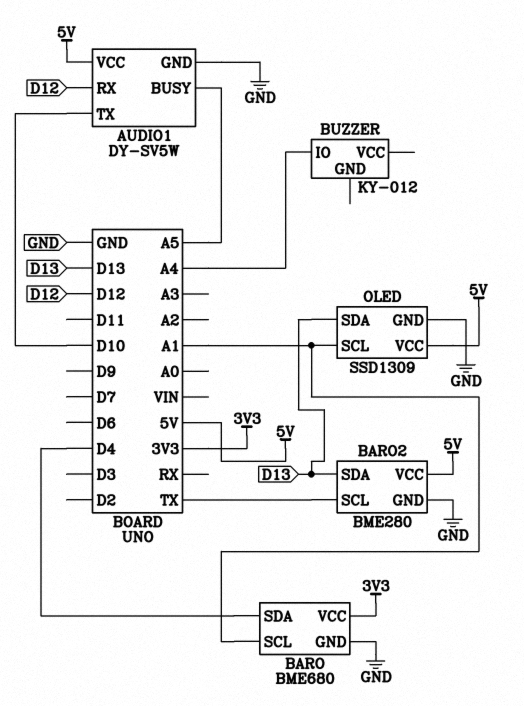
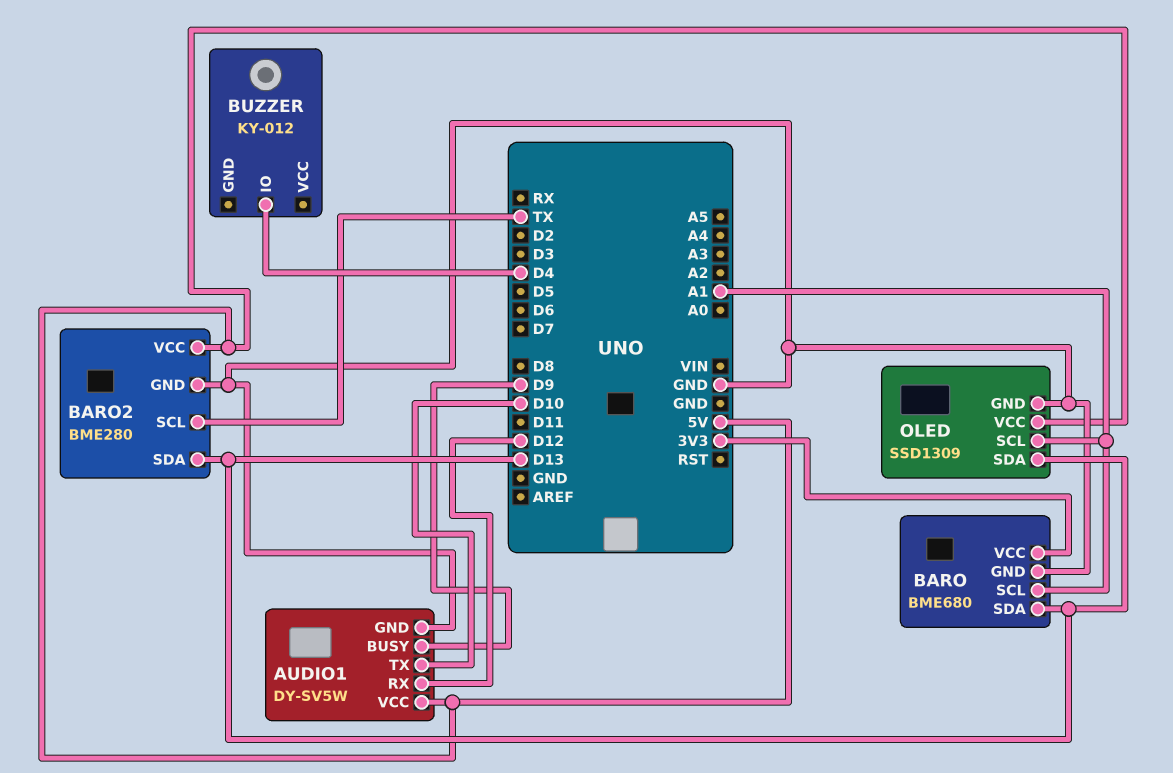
AUDIO1 pin BUSY: A5 -> D9
BARO pin SDA: D4 -> D13
BUZZER pin IO: A4 -> D4

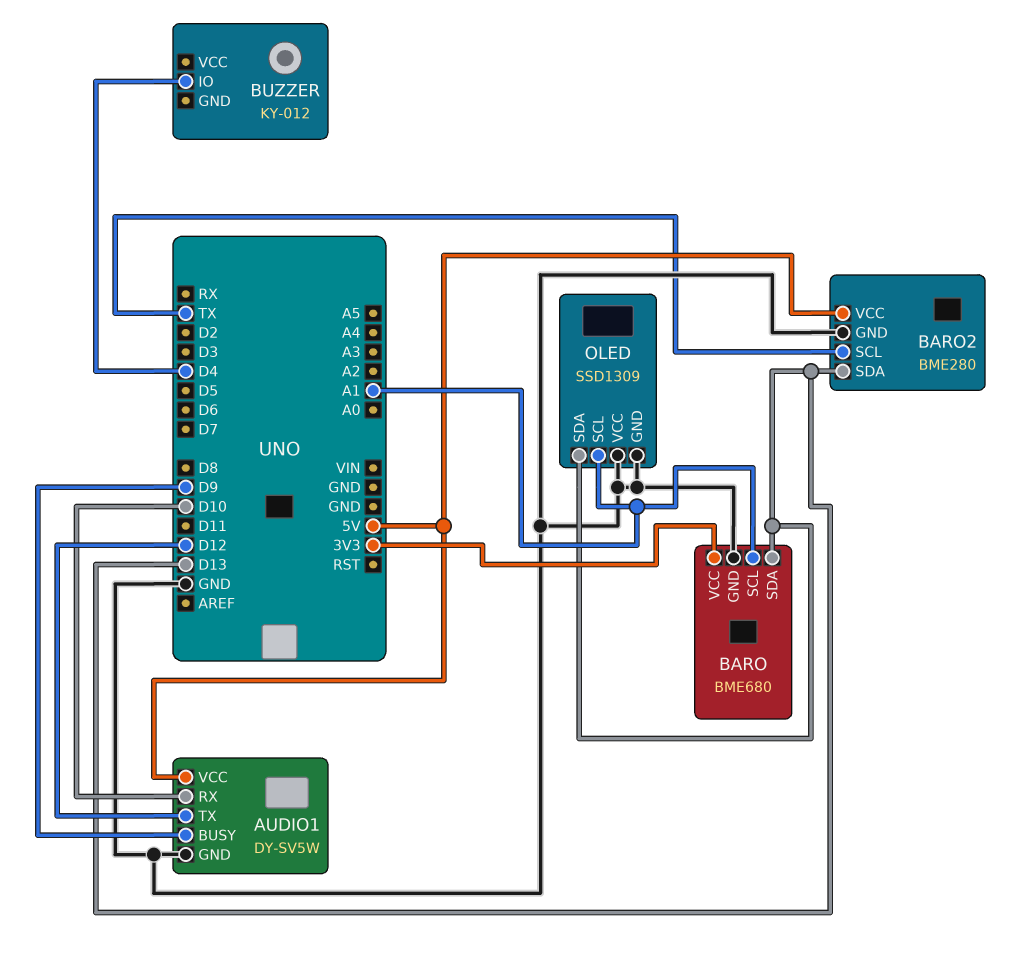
AUDIO1 pin RX: D12 -> D10
AUDIO1 pin TX: D10 -> D12
OLED pin VCC: 5V -> GND

